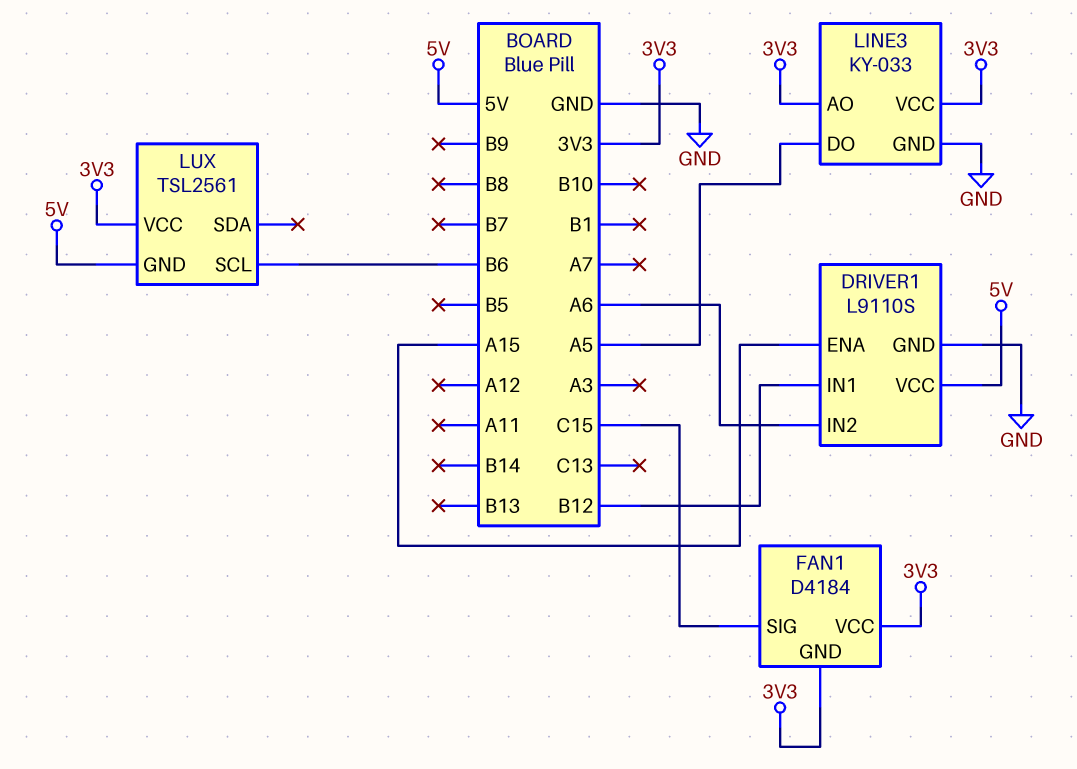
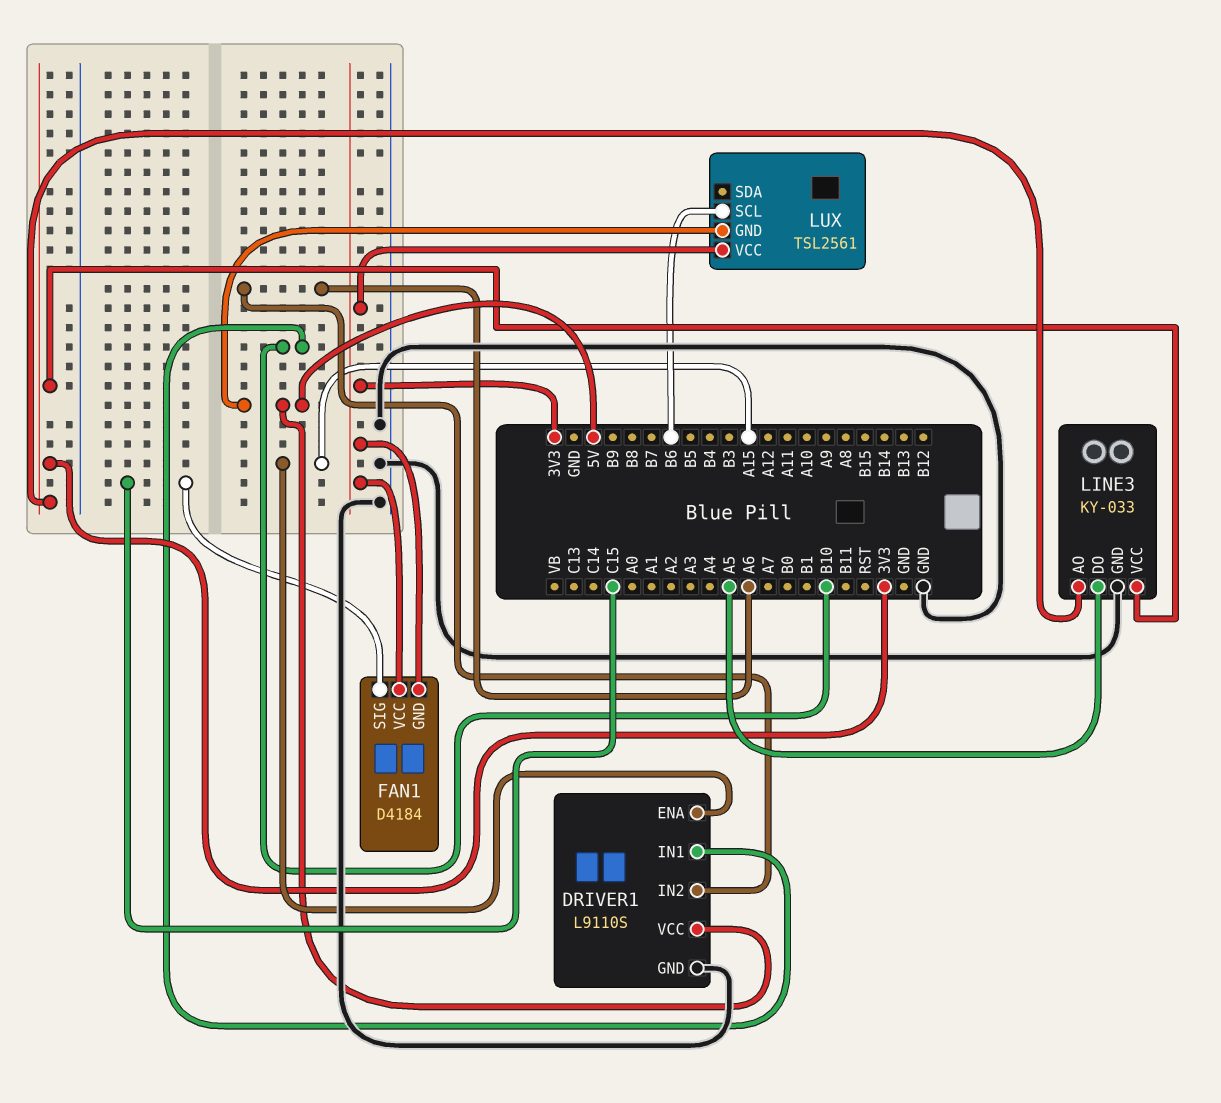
DRIVER1 pin IN1: B12 -> B10

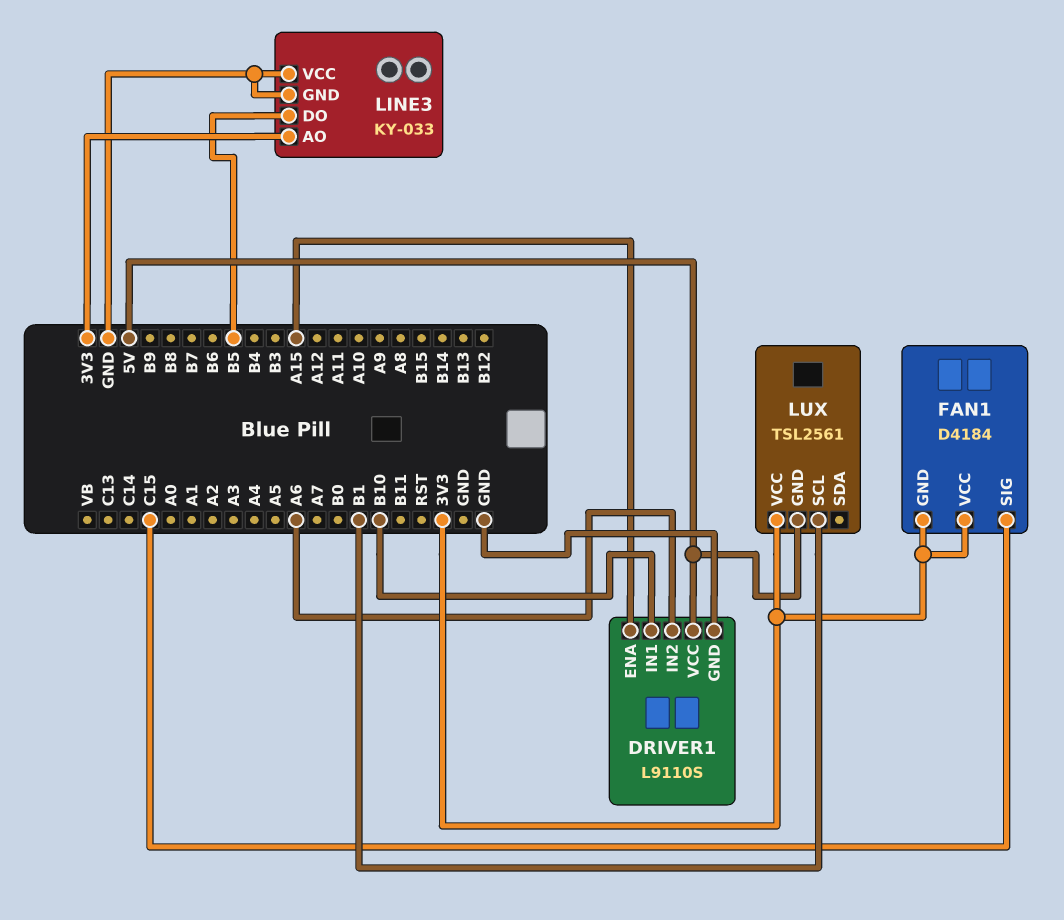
LINE3 pin DO: A5 -> B5
LINE3 pin VCC: 3V3 -> GND
LUX pin SCL: B6 -> B1

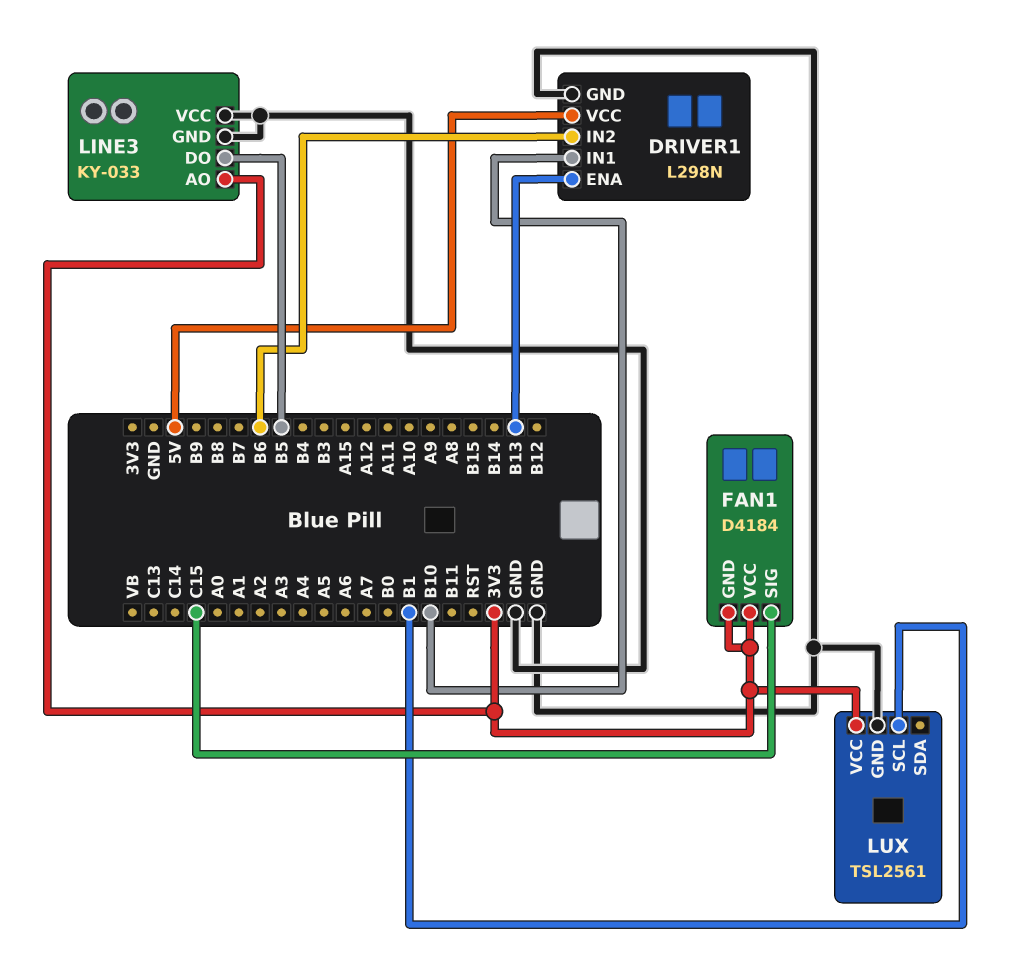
DRIVER1: L9110S -> L298N
DRIVER1 pin ENA: A15 -> B13
DRIVER1 pin IN2: A6 -> B6
LUX pin GND: 5V -> GND

